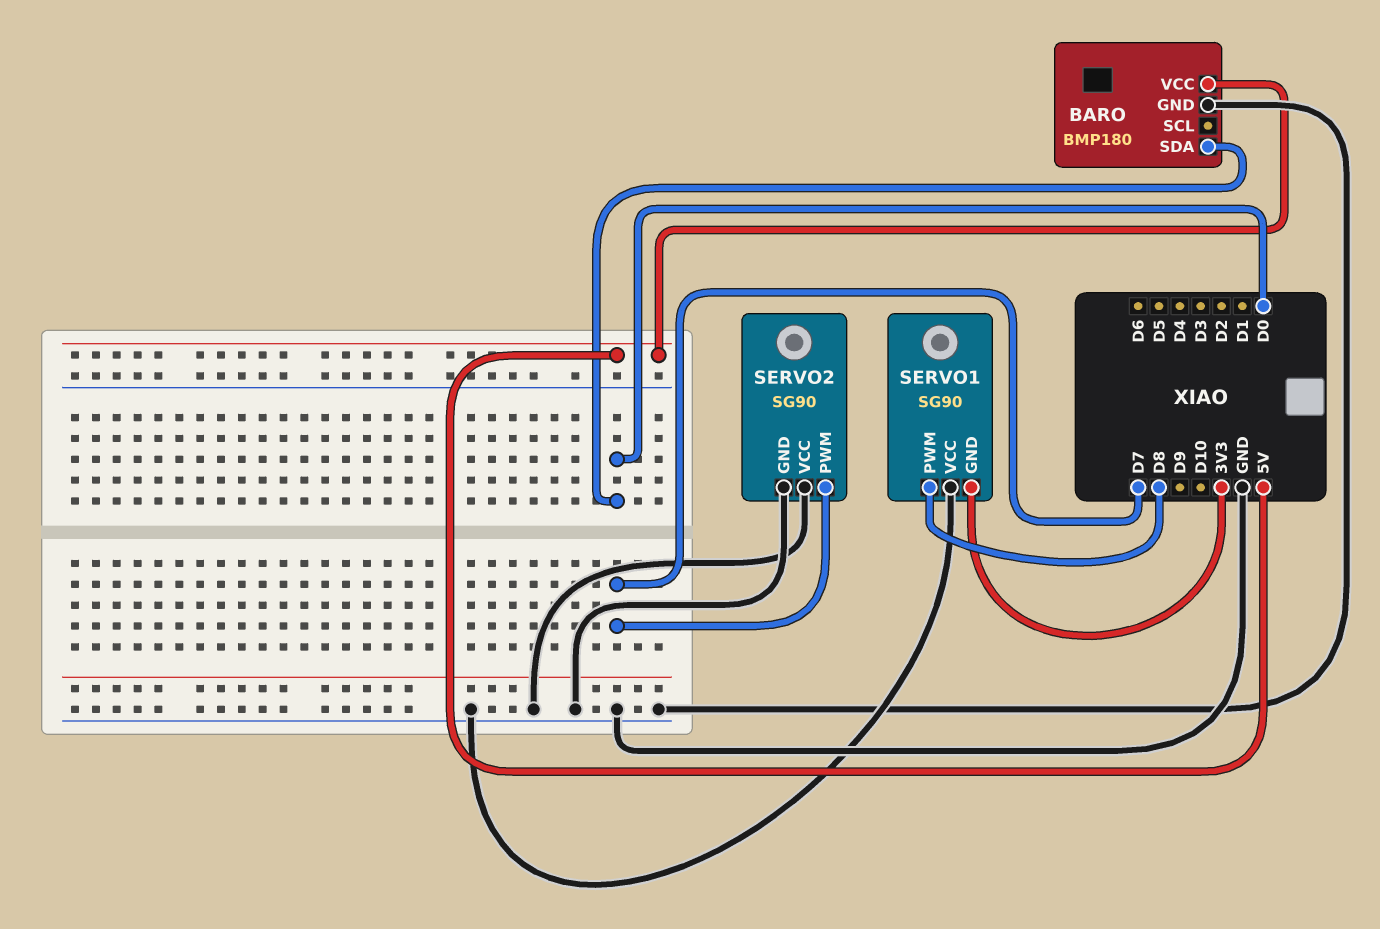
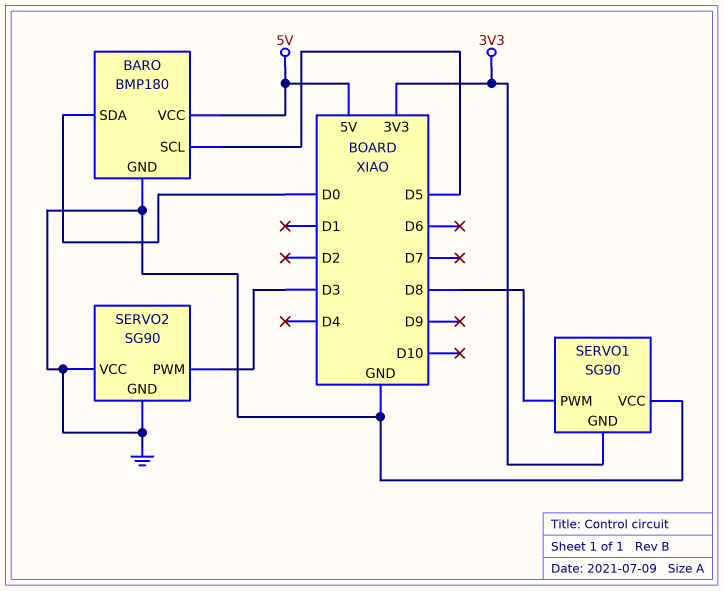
BARO pin SCL: none -> D5
SERVO2 pin PWM: D7 -> D3

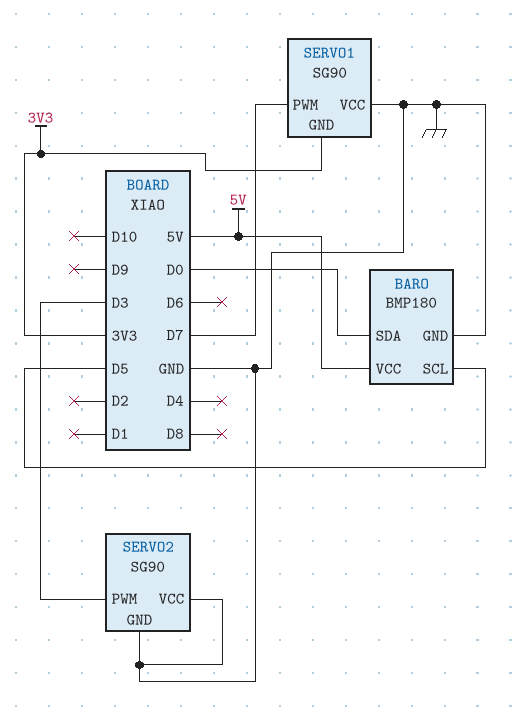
SERVO1 pin PWM: D8 -> D7

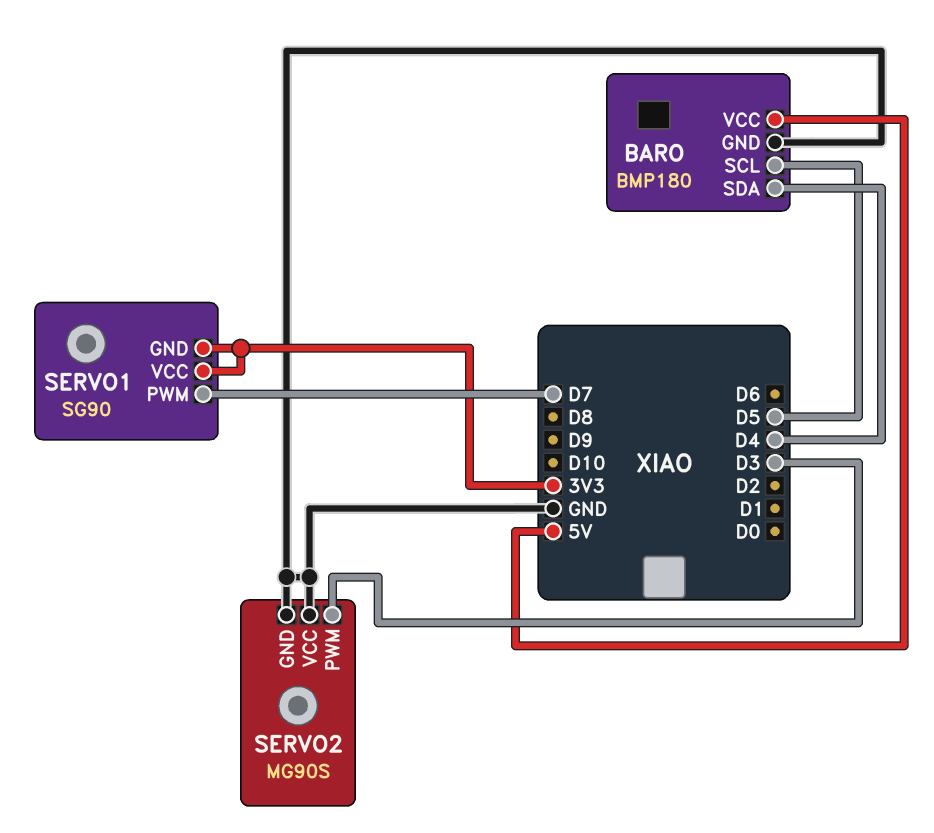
BARO pin SDA: D0 -> D4
SERVO1 pin VCC: GND -> 3V3
SERVO2: SG90 -> MG90S

